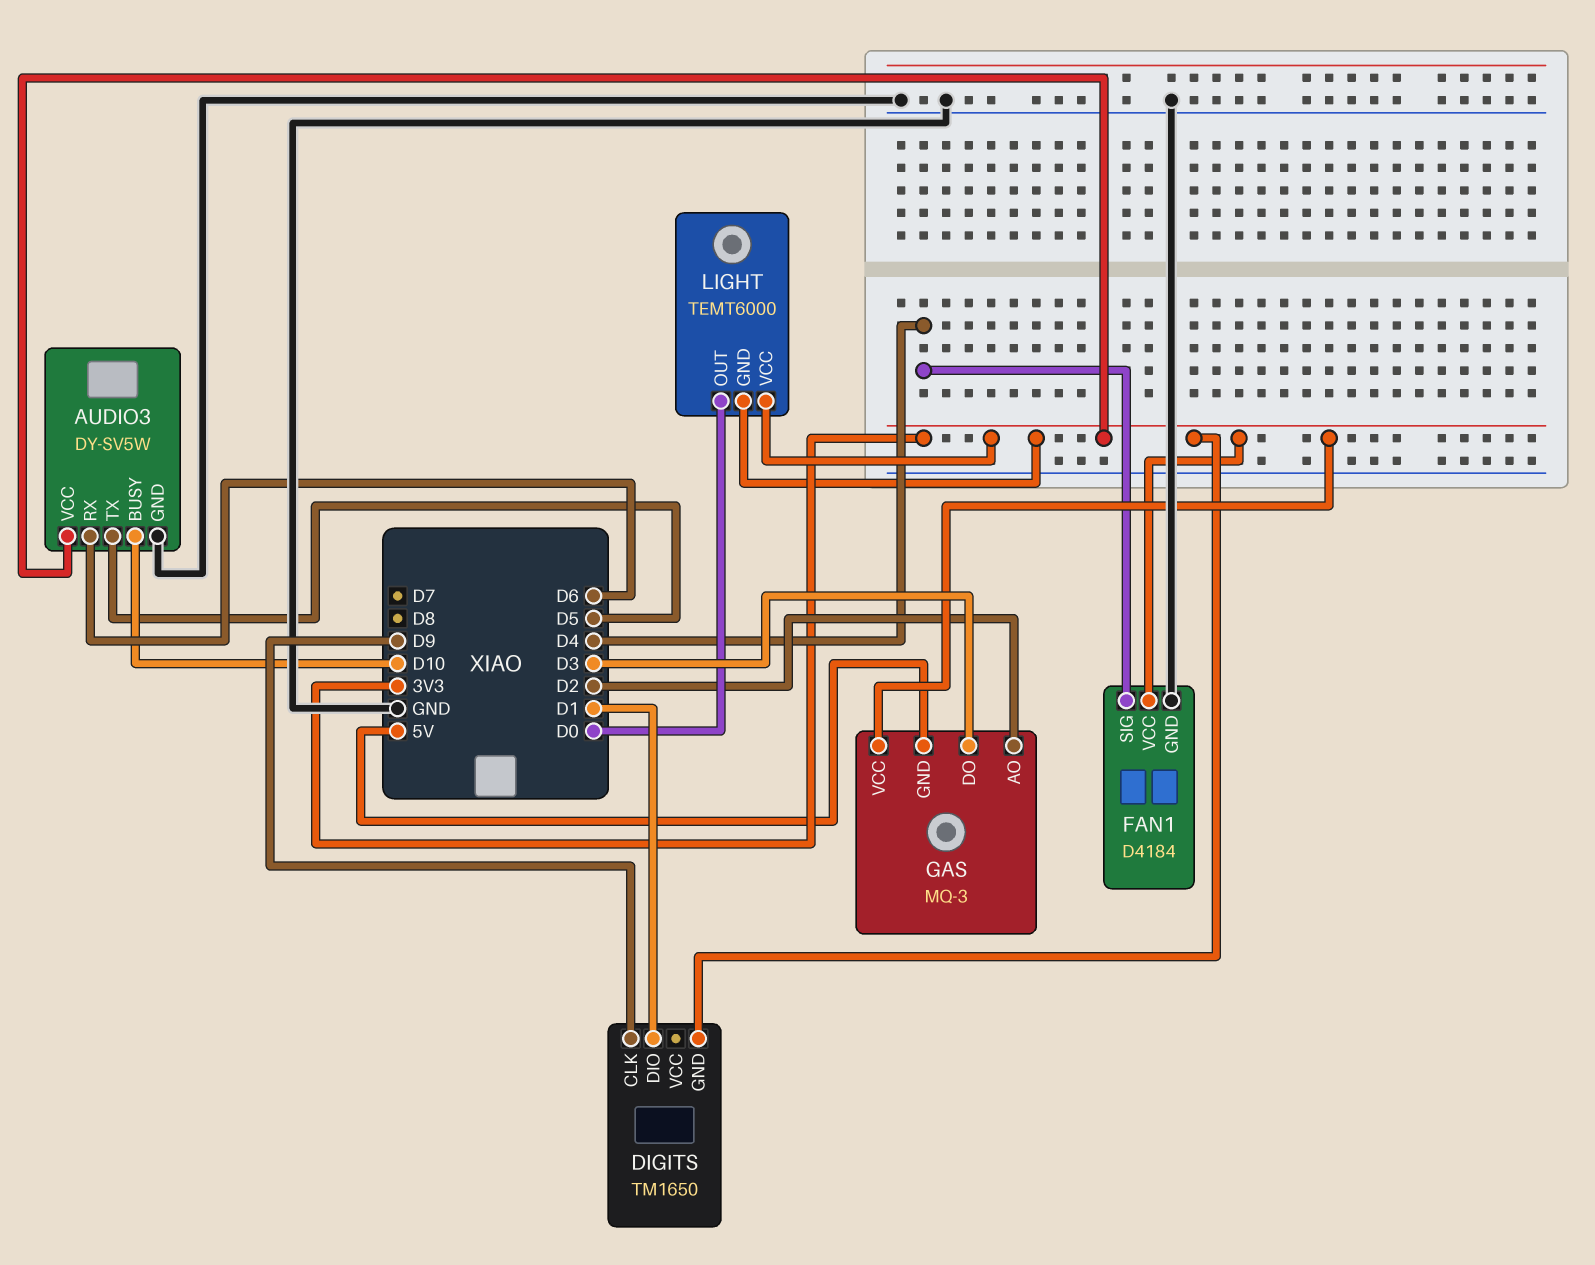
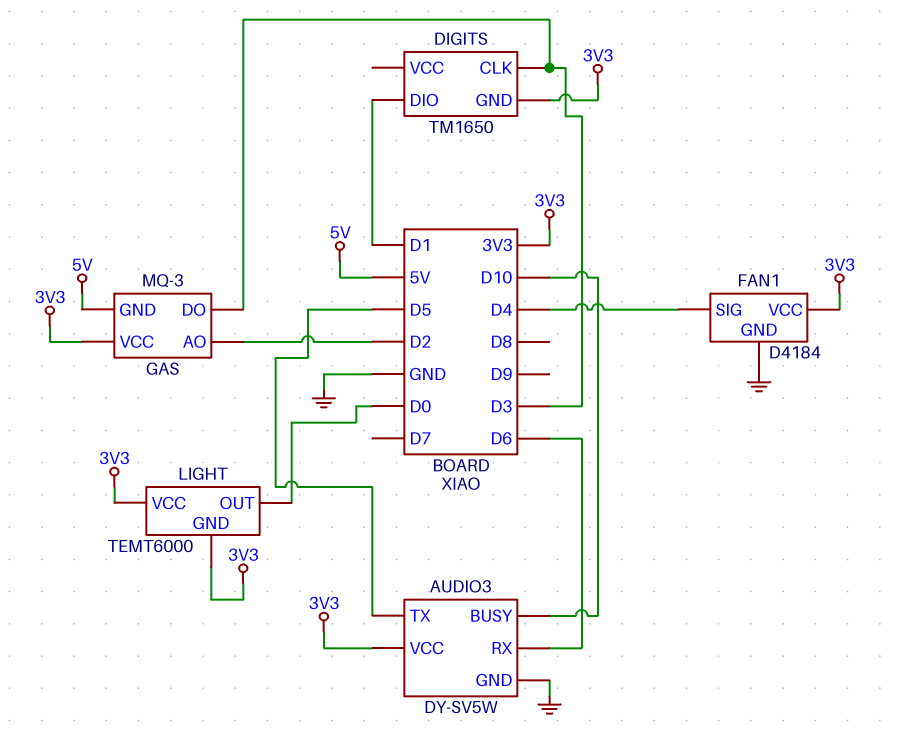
DIGITS pin CLK: D9 -> D3

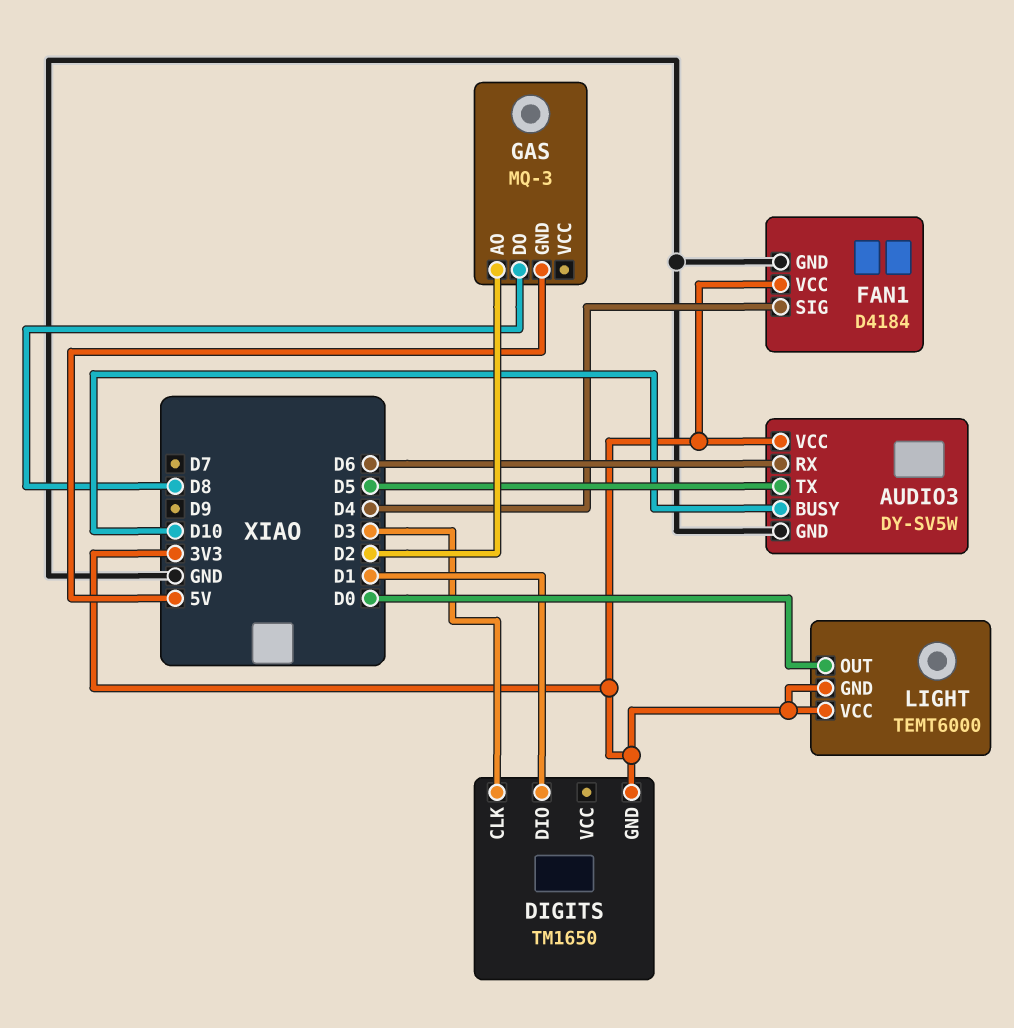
GAS pin DO: D3 -> D8
GAS pin VCC: 3V3 -> none

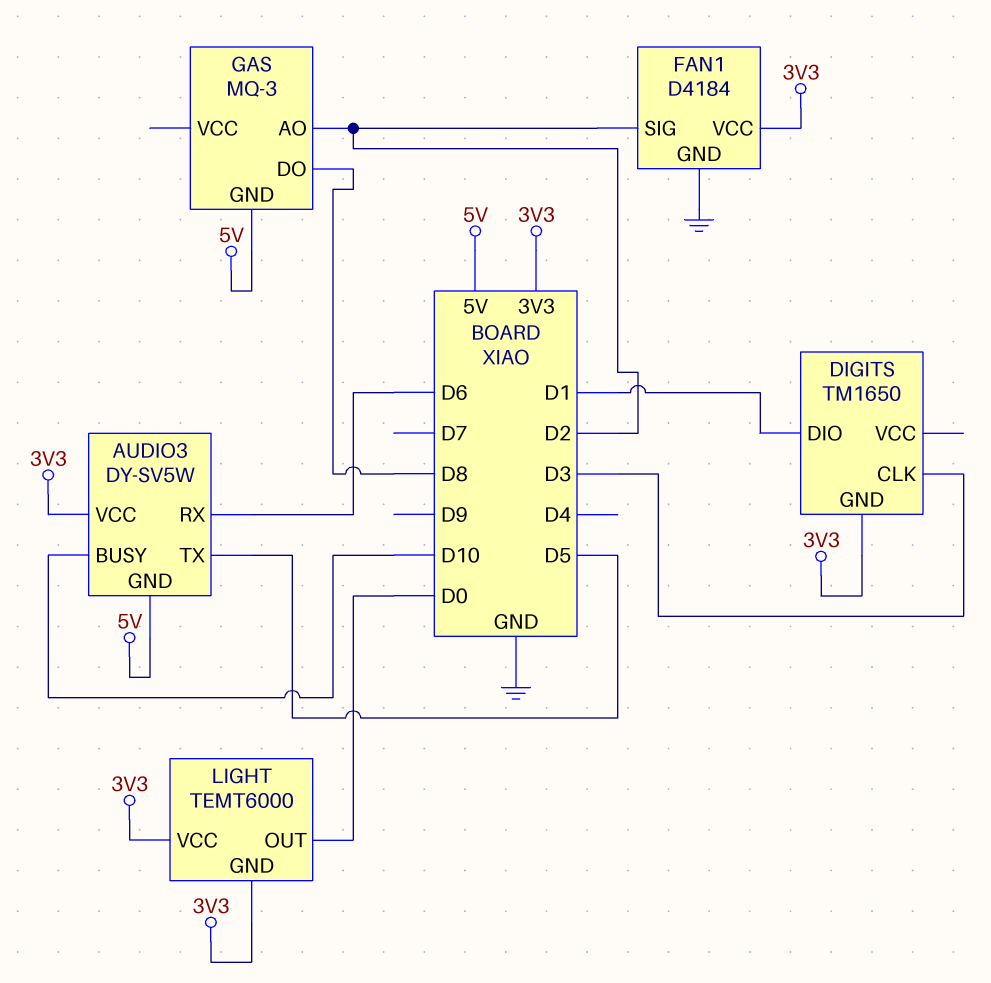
AUDIO3 pin GND: GND -> 5V
FAN1 pin SIG: D4 -> D2

